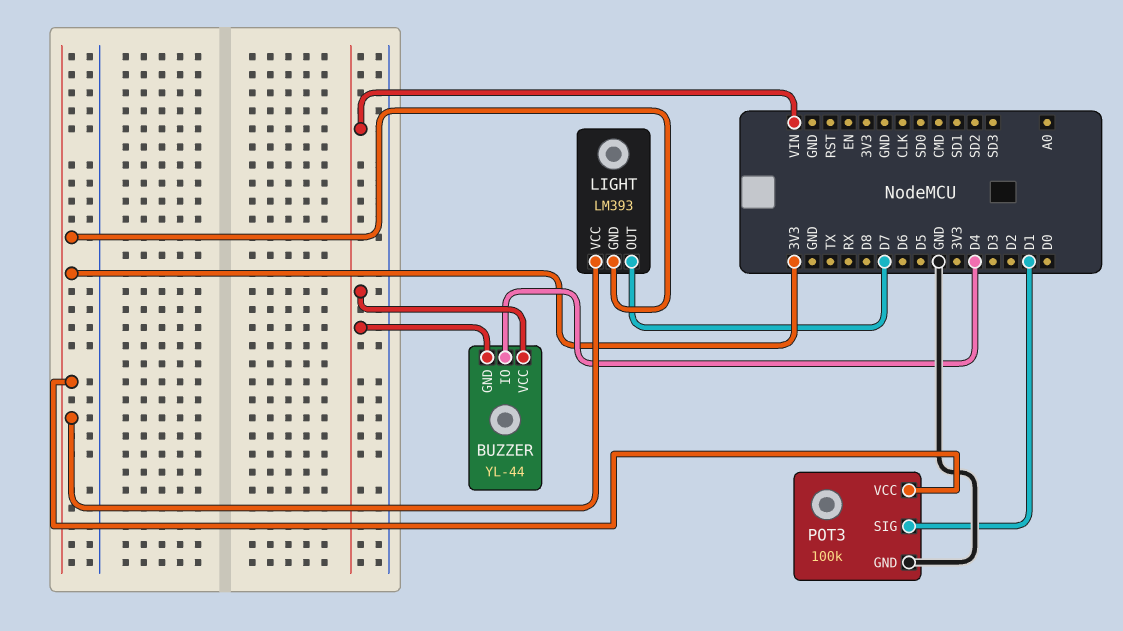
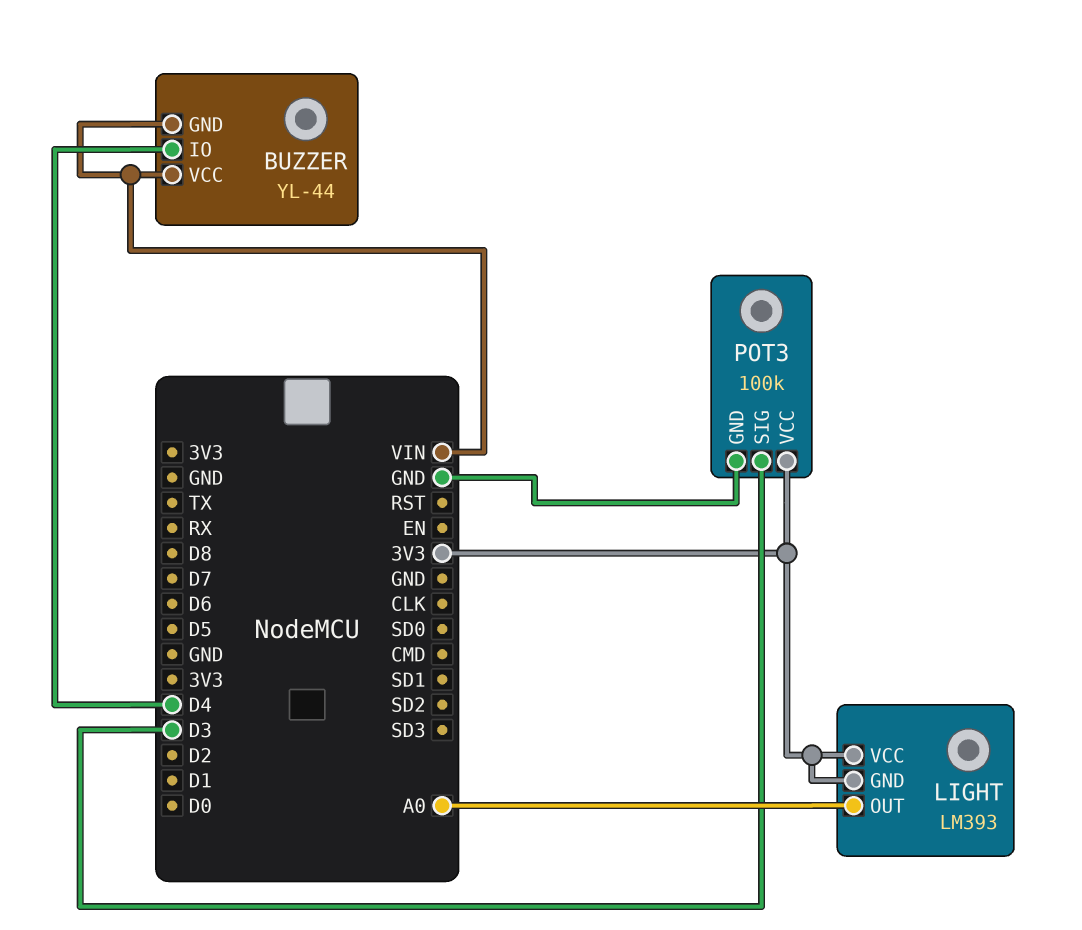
LIGHT pin OUT: D7 -> A0
POT3 pin SIG: D1 -> D3

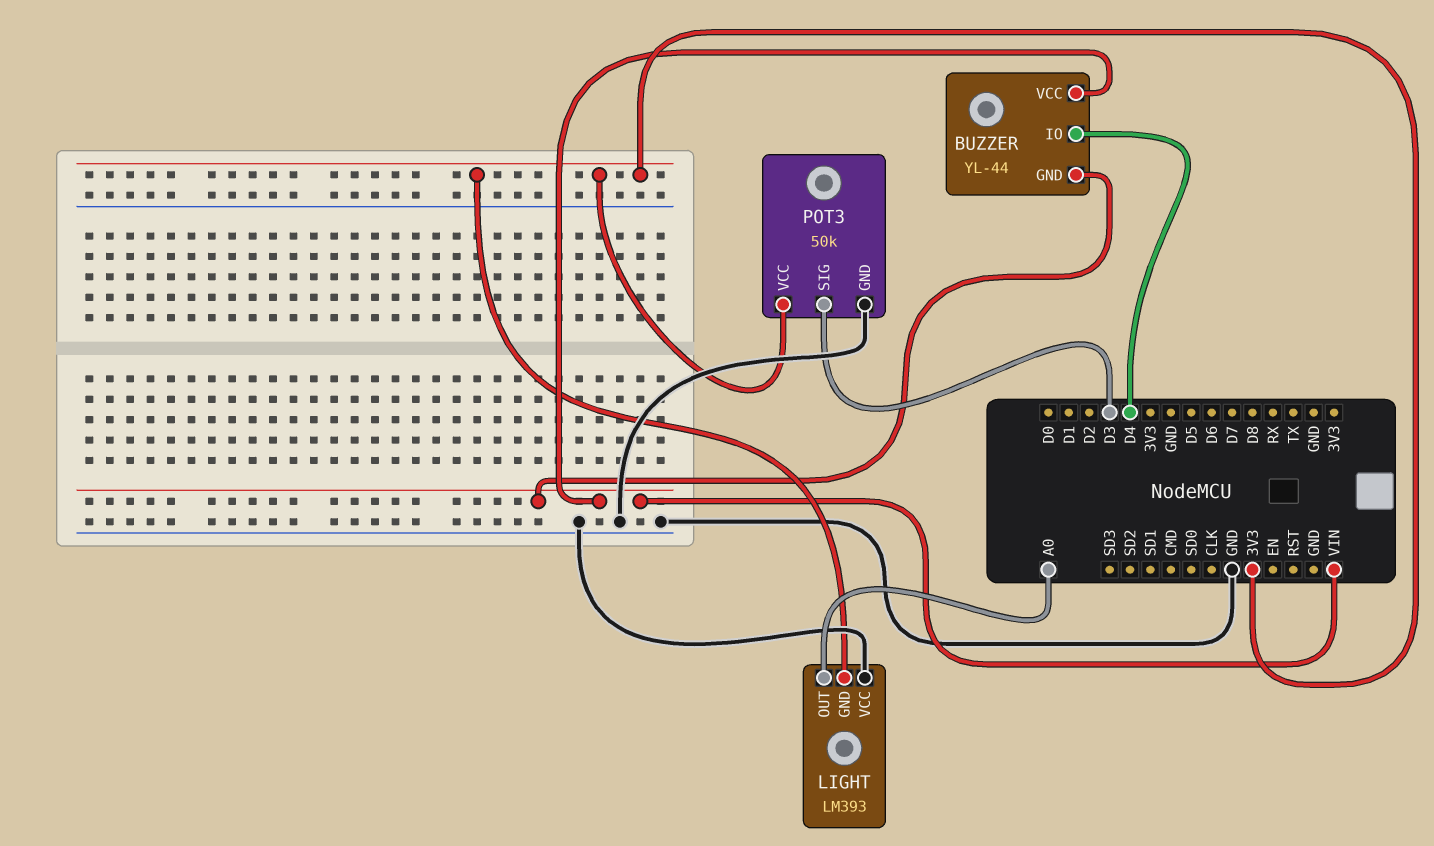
LIGHT pin VCC: 3V3 -> GND
POT3: 100k -> 50k

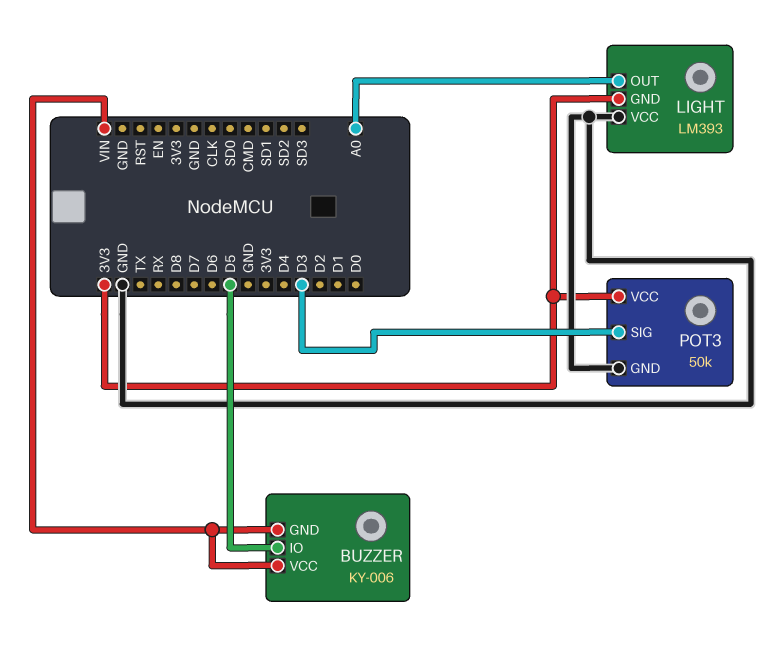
BUZZER: YL-44 -> KY-006
BUZZER pin IO: D4 -> D5

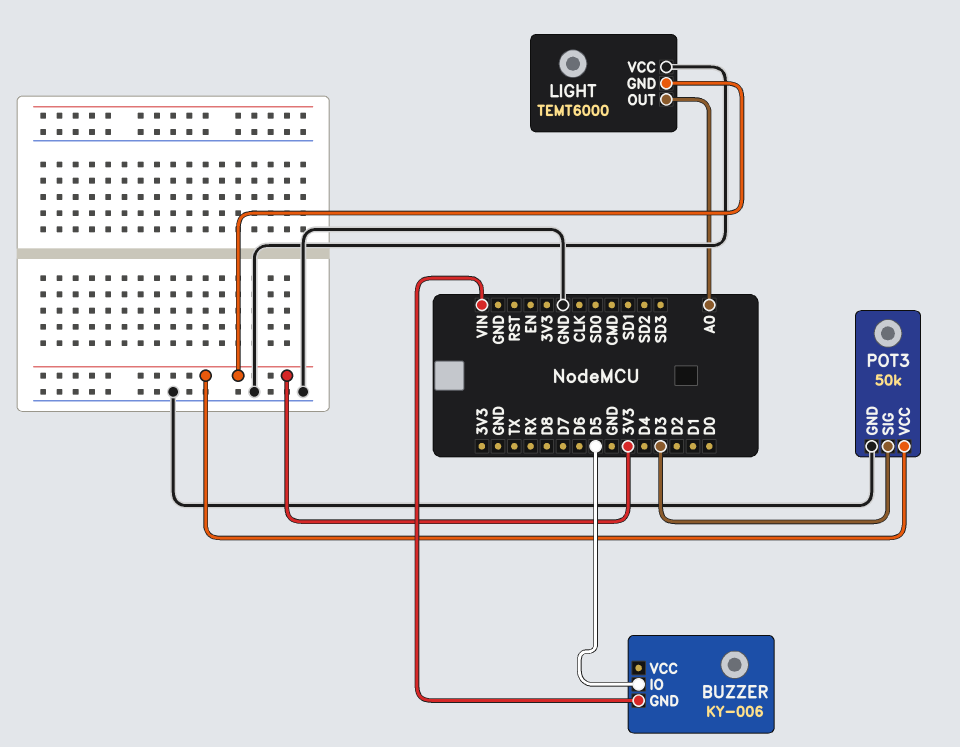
BUZZER pin VCC: VIN -> none
LIGHT: LM393 -> TEMT6000

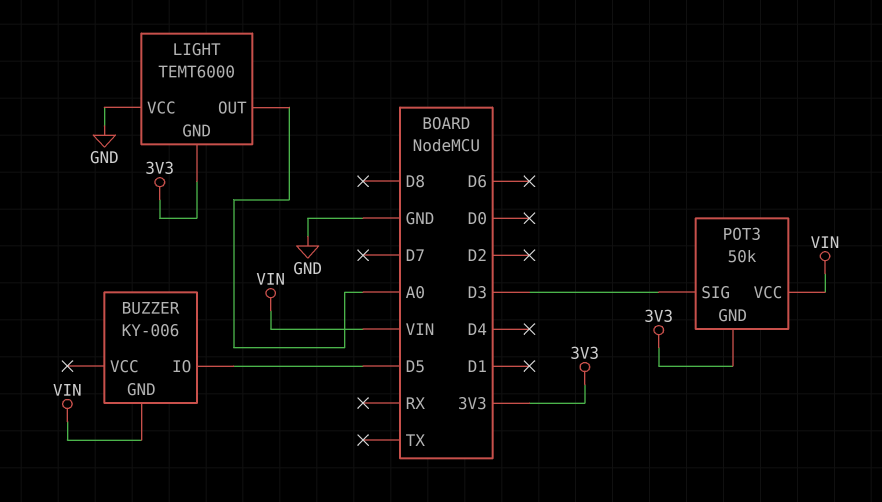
POT3 pin GND: GND -> 3V3
POT3 pin VCC: 3V3 -> VIN

